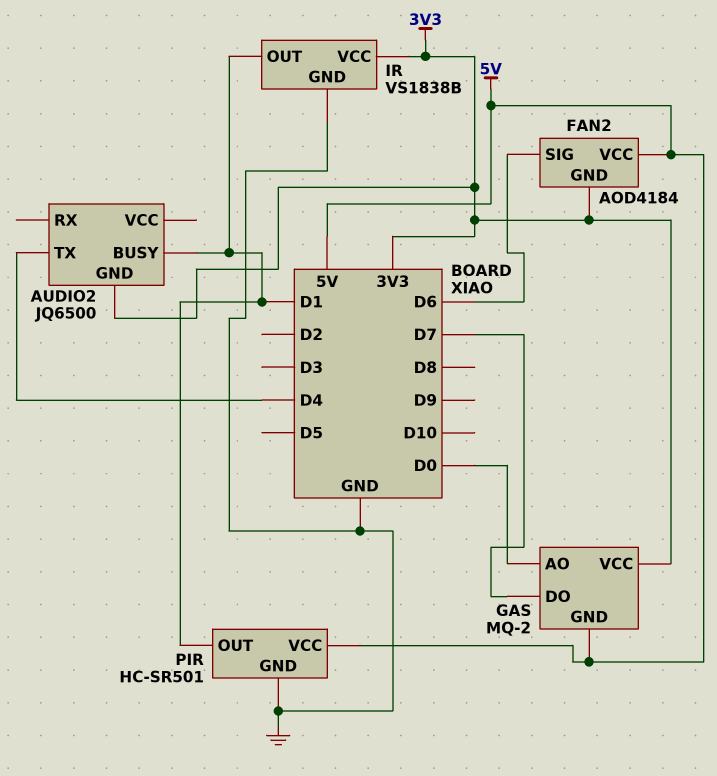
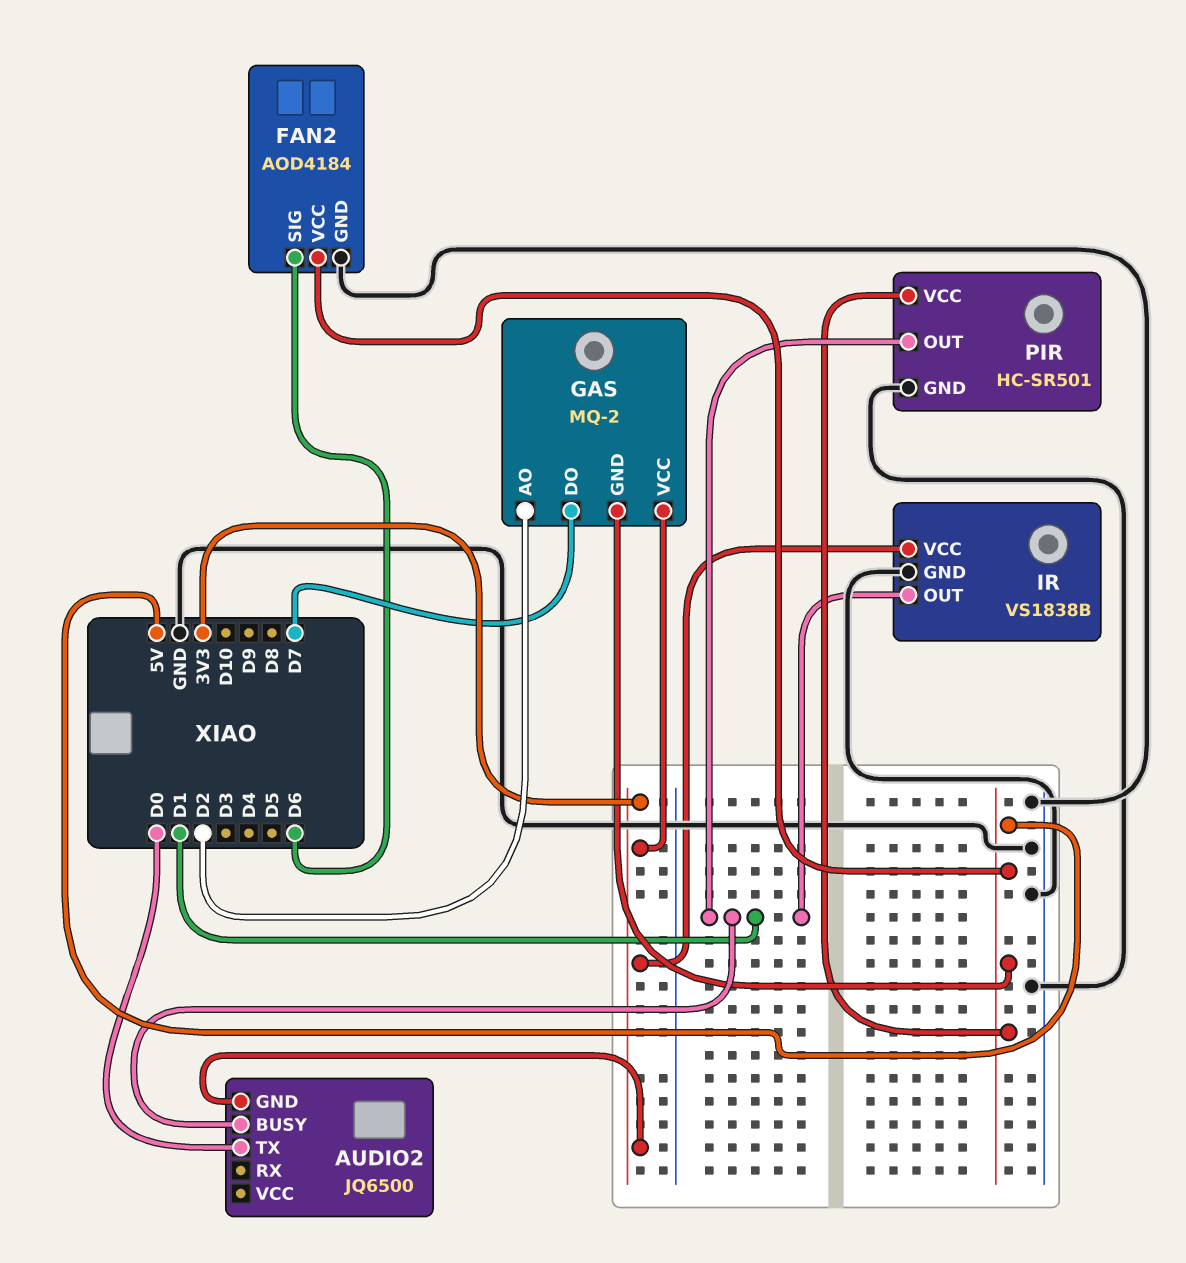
AUDIO2 pin TX: D4 -> D0
FAN2 pin GND: 3V3 -> GND
GAS pin AO: D0 -> D2

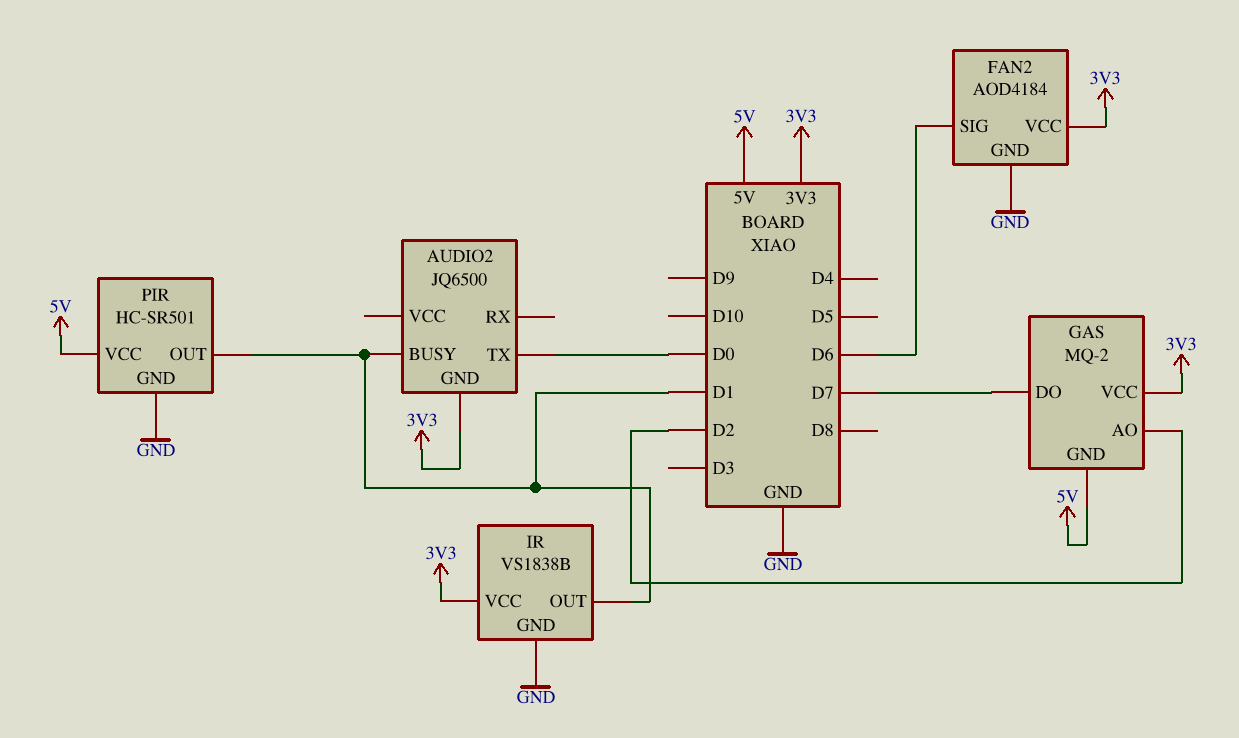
FAN2 pin VCC: 5V -> 3V3

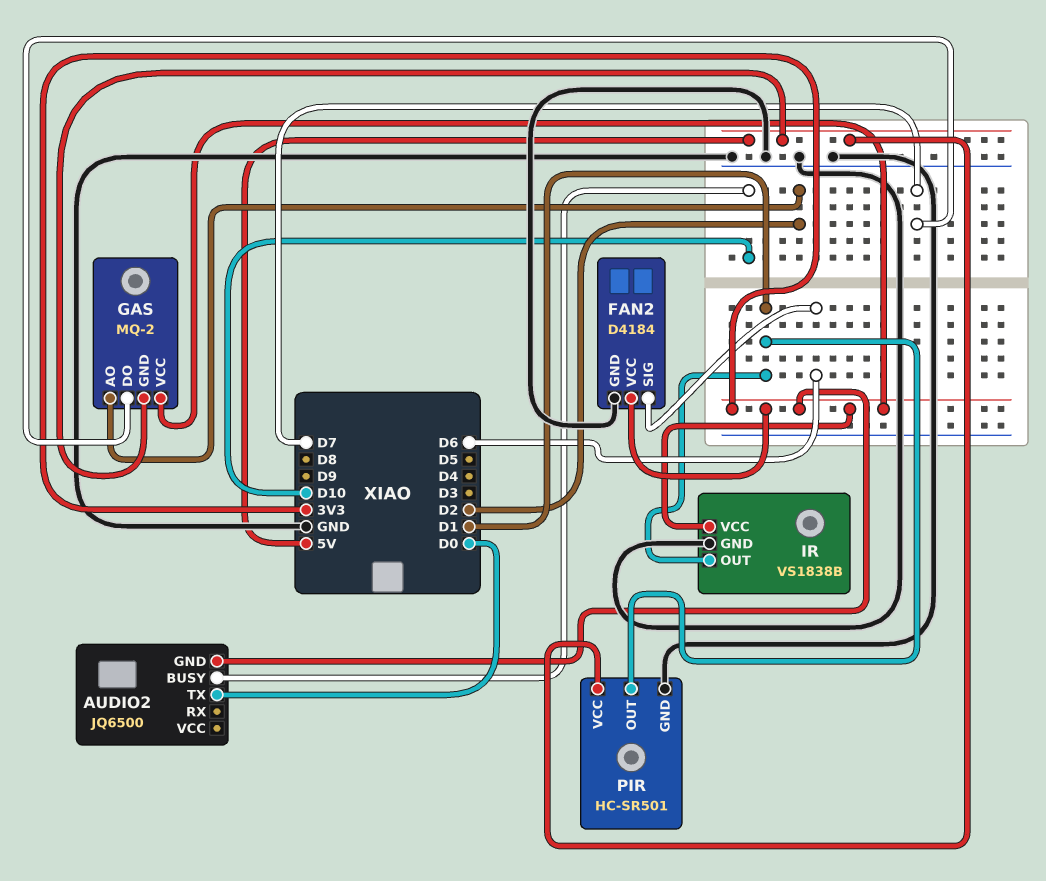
AUDIO2 pin BUSY: D1 -> D10
FAN2: AOD4184 -> D4184

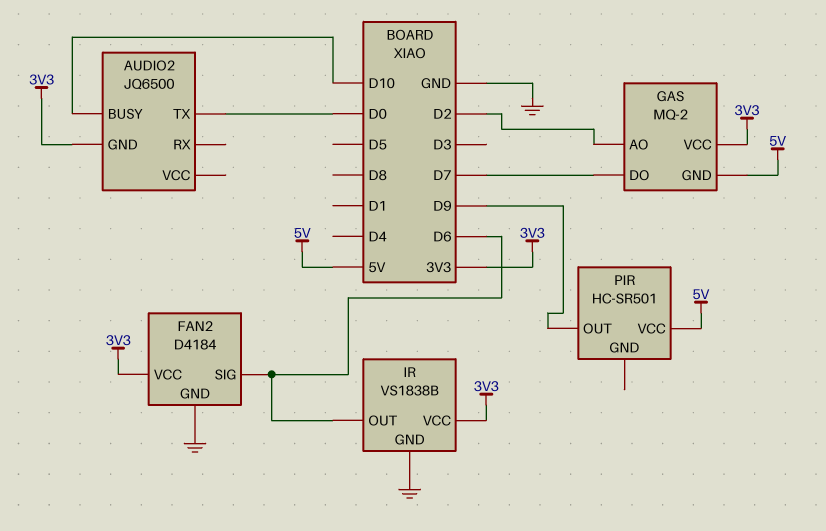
IR pin OUT: D1 -> D6
PIR pin GND: GND -> none
PIR pin OUT: D1 -> D9

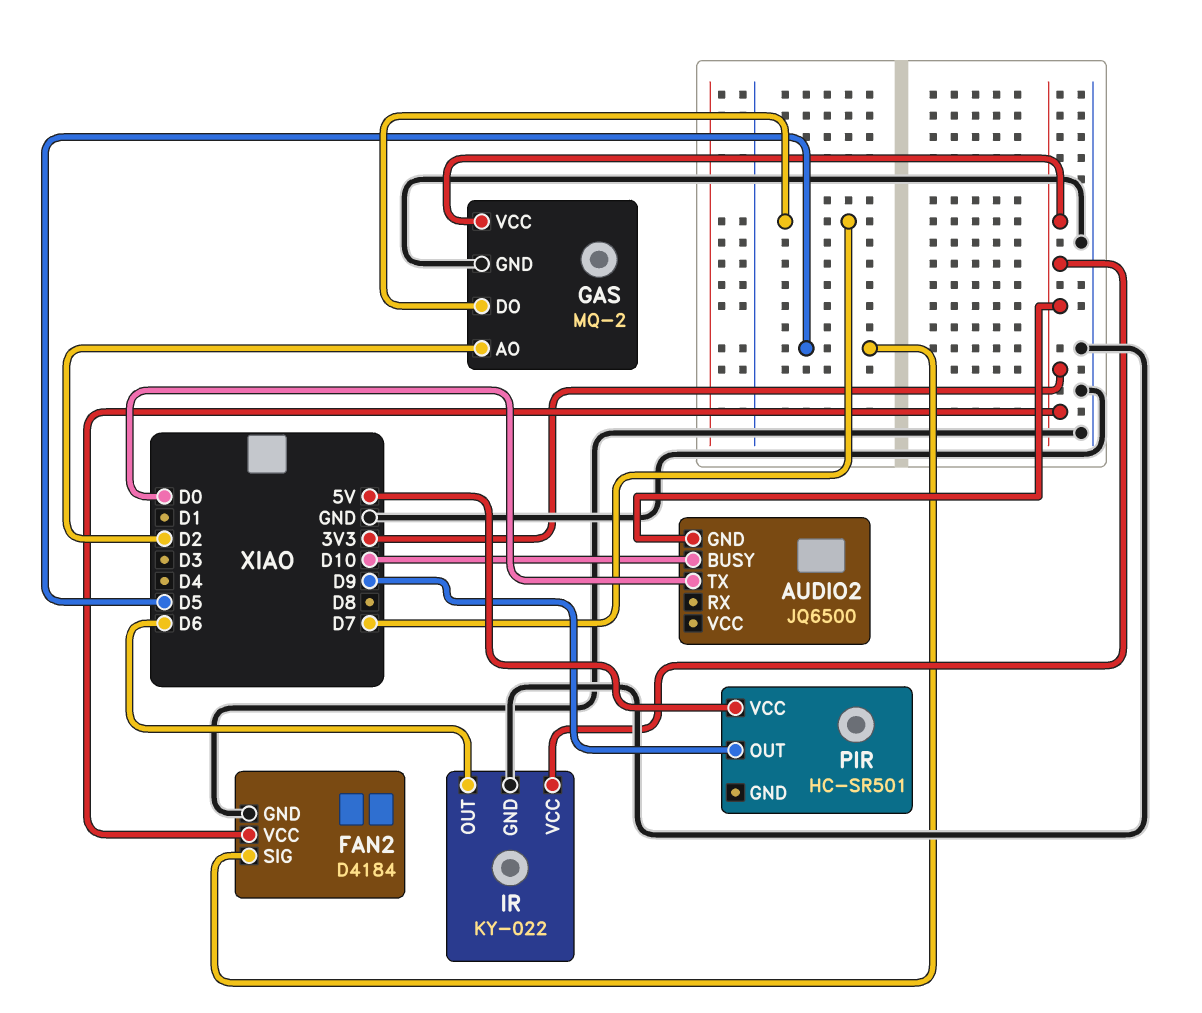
FAN2 pin SIG: D6 -> D5
GAS pin GND: 5V -> GND
IR: VS1838B -> KY-022

